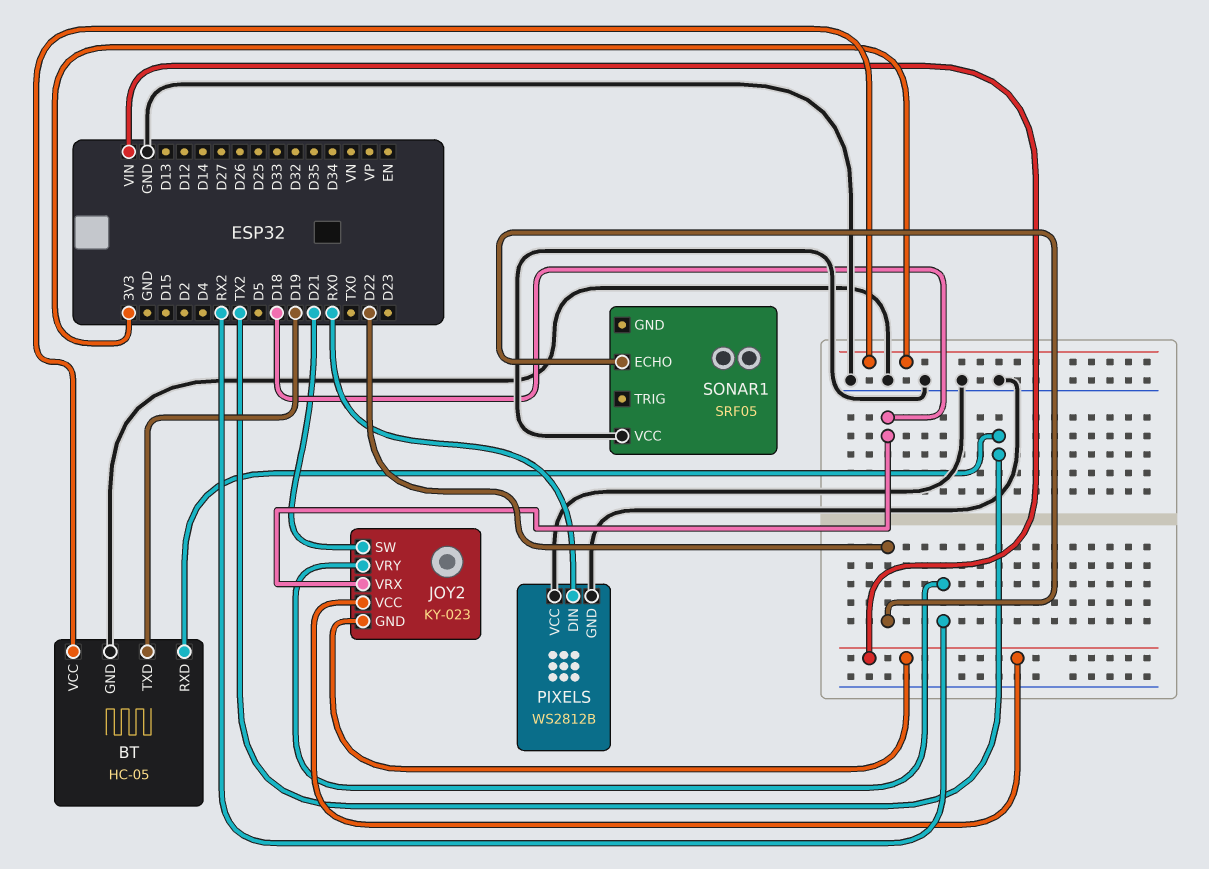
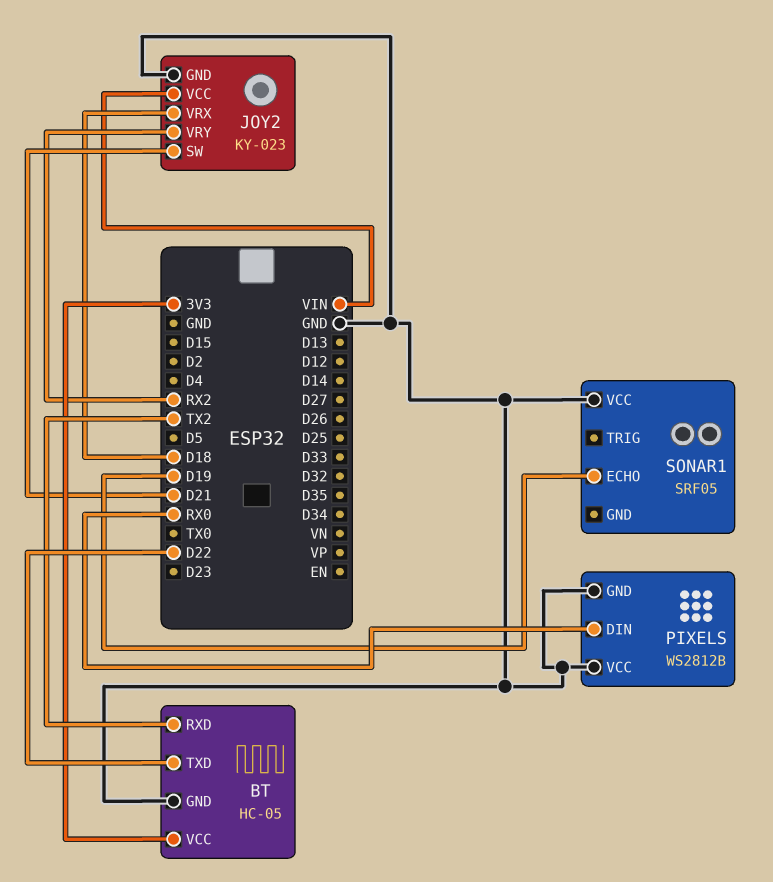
BT pin TXD: D19 -> D22
JOY2 pin GND: VIN -> GND
SONAR1 pin ECHO: D22 -> D19

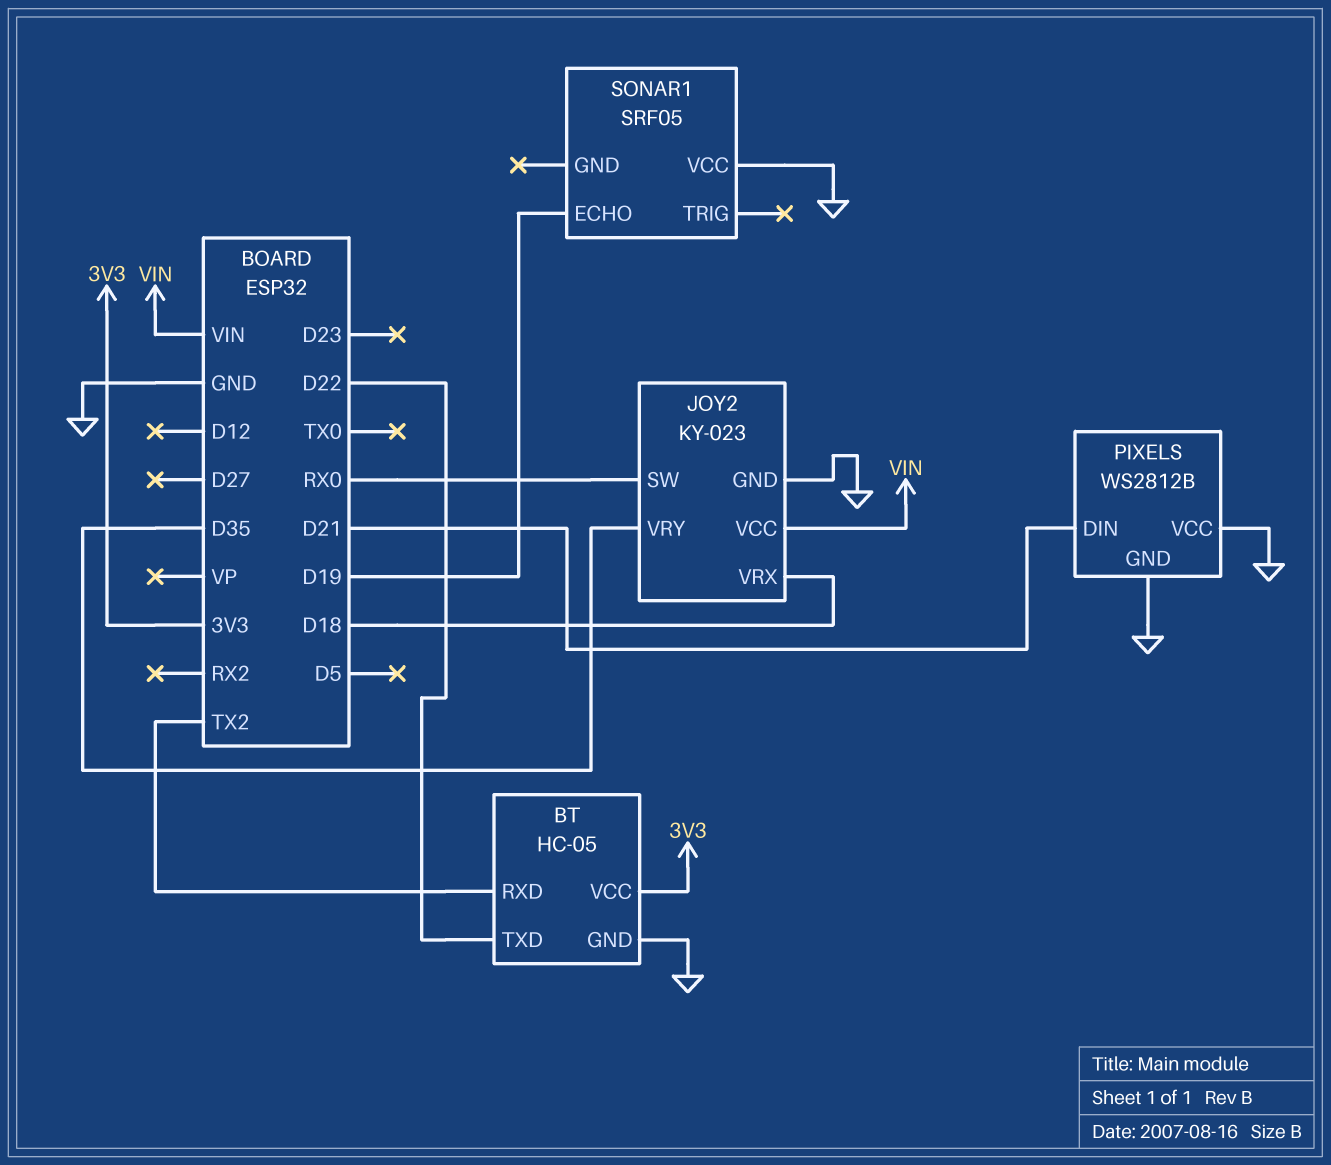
JOY2 pin SW: D21 -> RX0
JOY2 pin VRY: RX2 -> D35
PIXELS pin DIN: RX0 -> D21

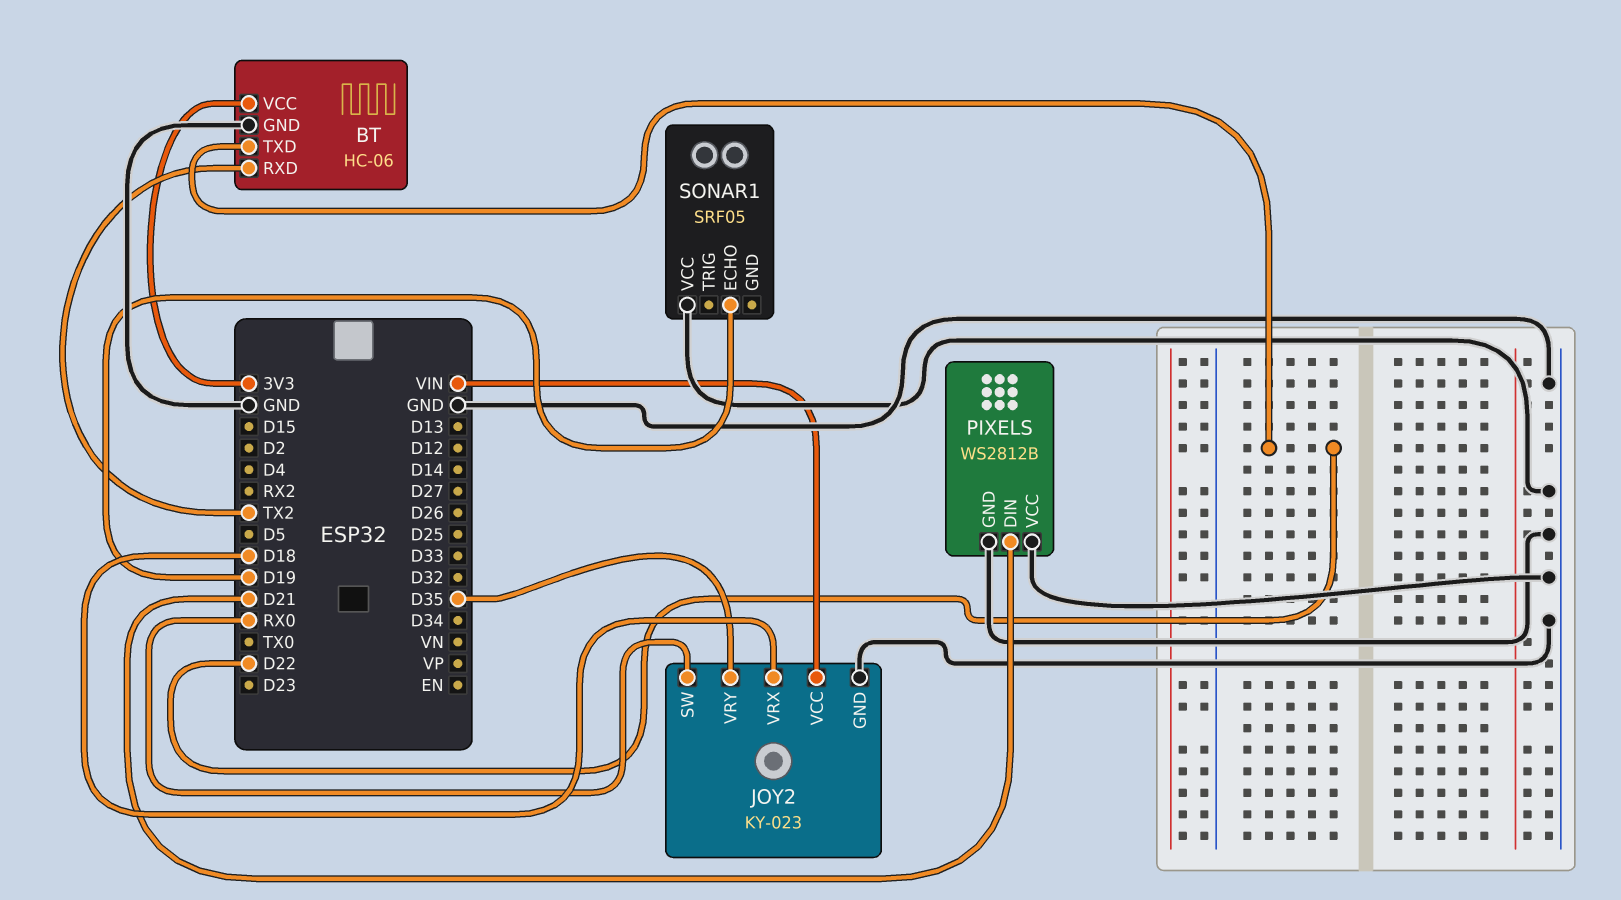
BT: HC-05 -> HC-06

